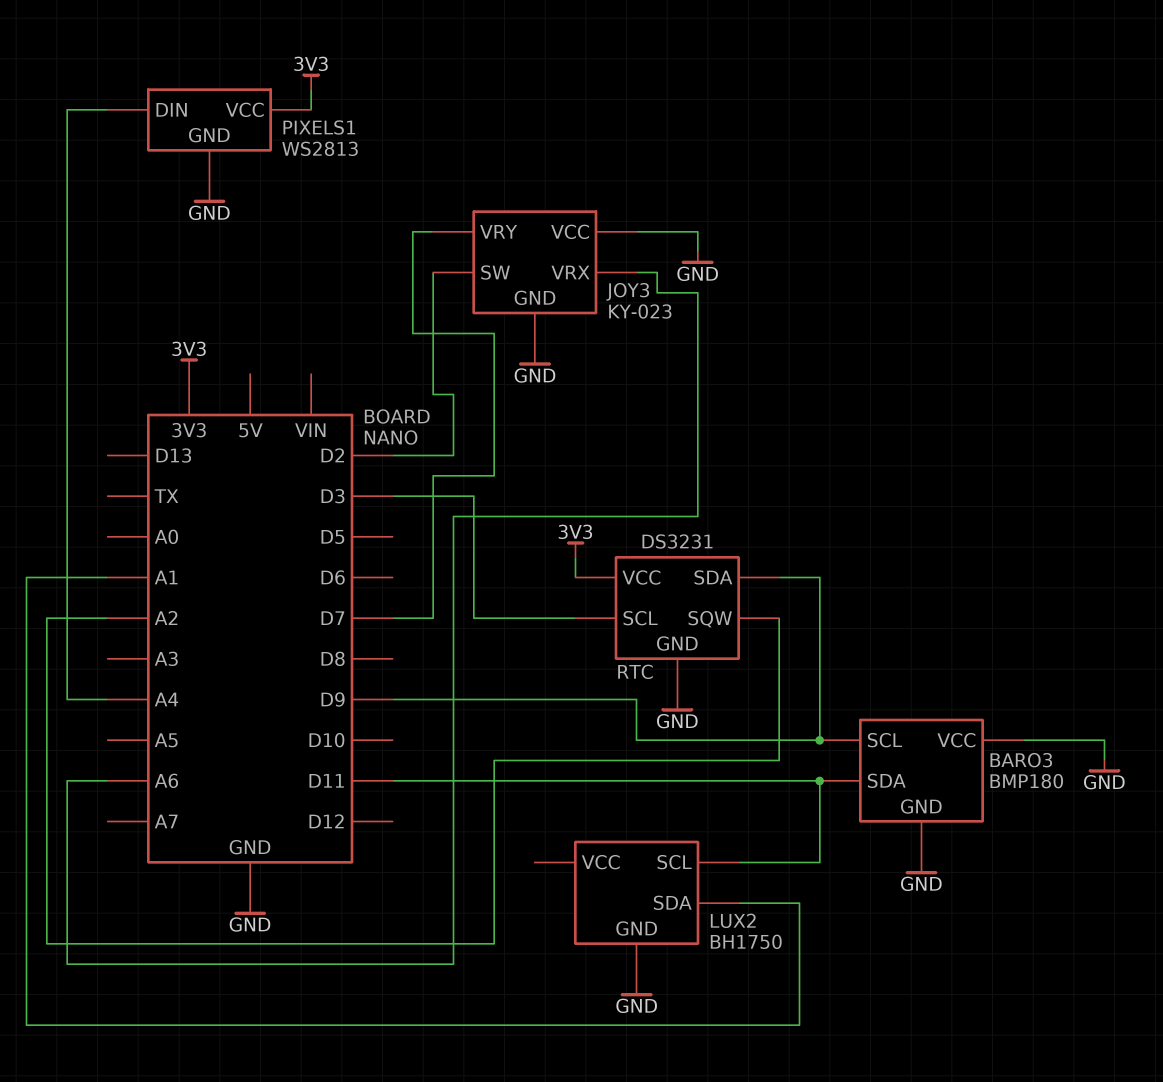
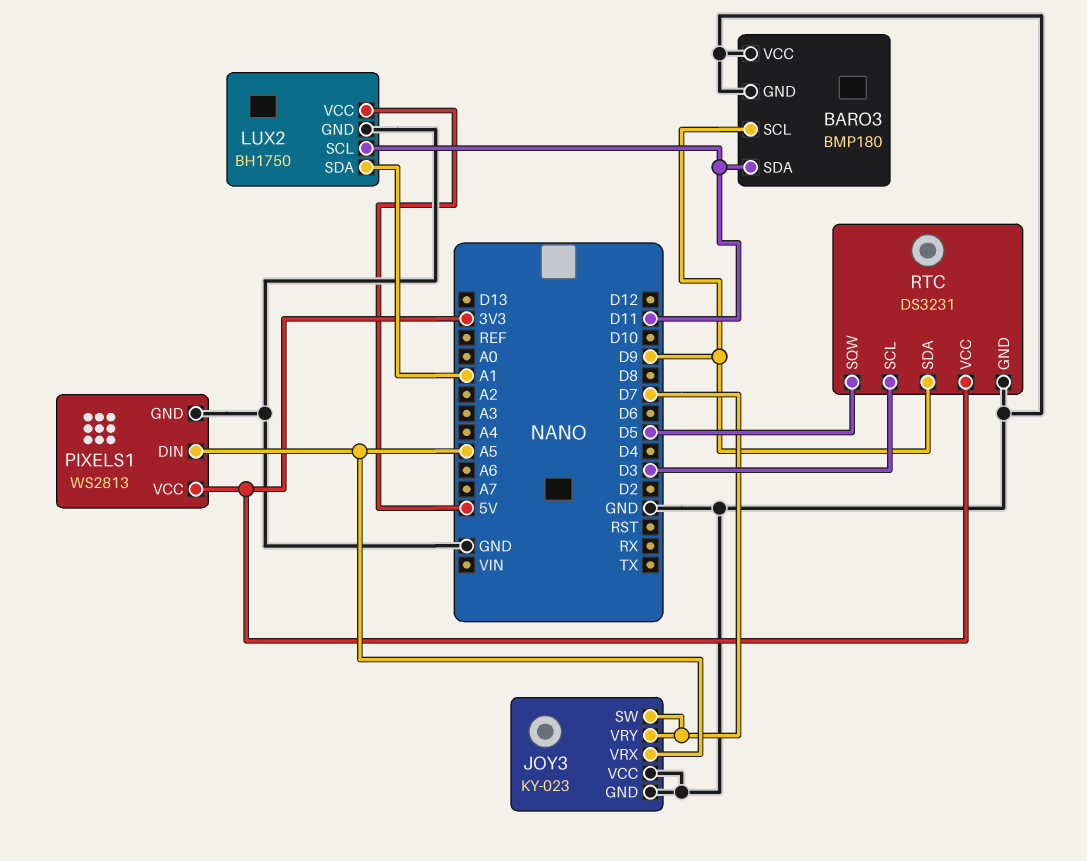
JOY3 pin SW: D2 -> D7
JOY3 pin VRX: A6 -> A5
LUX2 pin VCC: none -> 5V
PIXELS1 pin DIN: A4 -> A5
RTC pin SQW: A2 -> D5

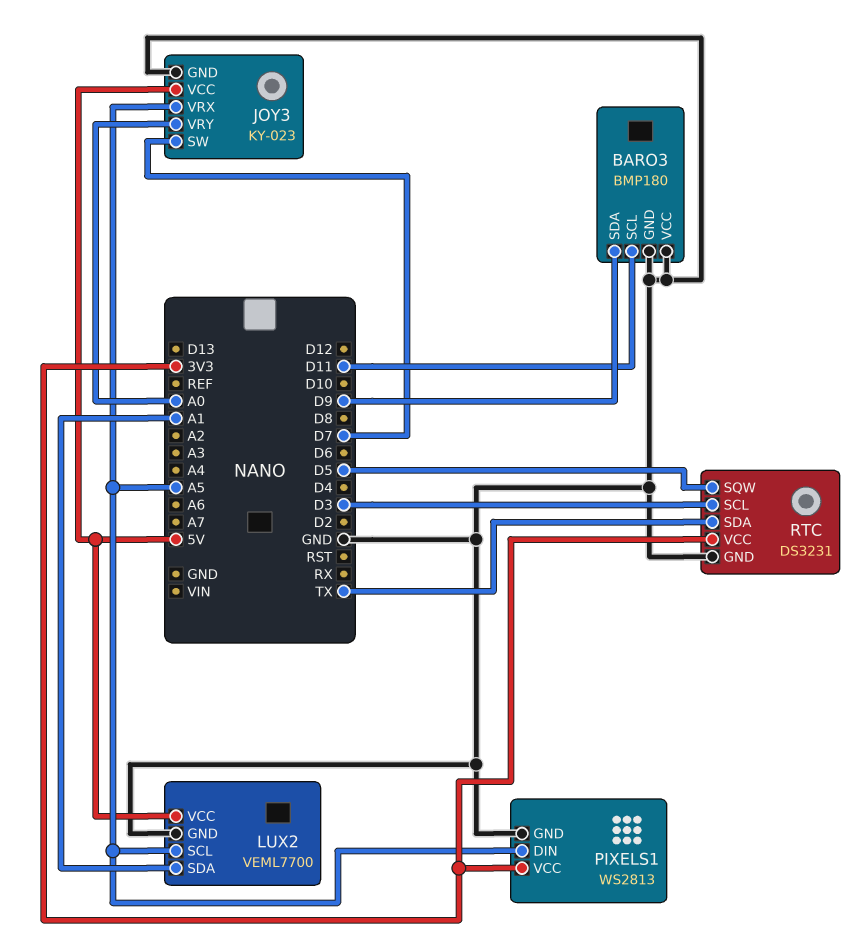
BARO3 pin SCL: D9 -> D11
BARO3 pin SDA: D11 -> D9
JOY3 pin VCC: GND -> 5V
JOY3 pin VRY: D7 -> A0
LUX2: BH1750 -> VEML7700
LUX2 pin SCL: D11 -> A5
RTC pin SDA: D9 -> TX

